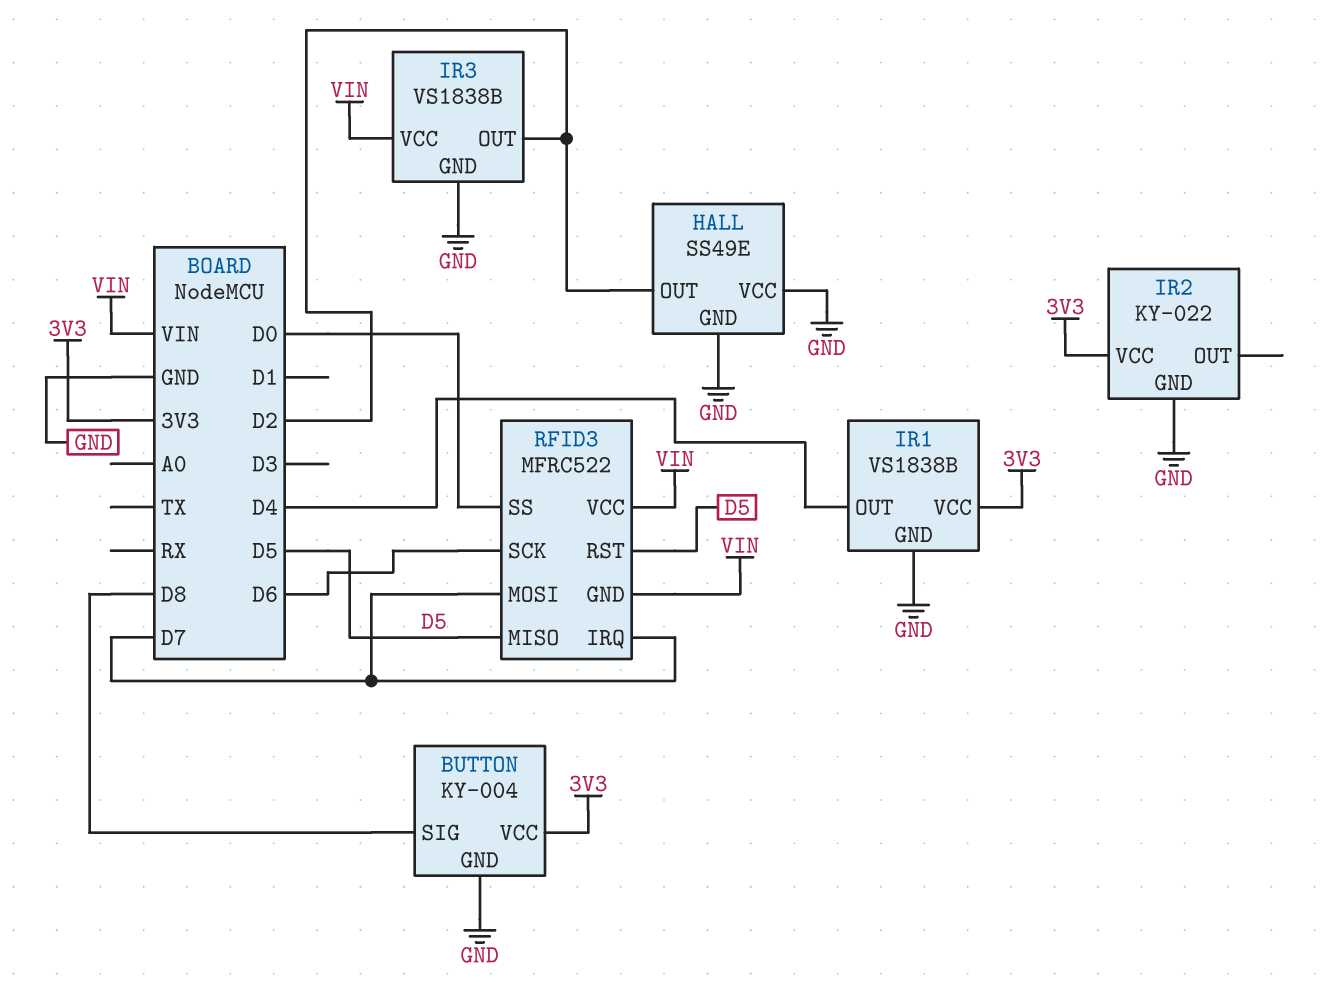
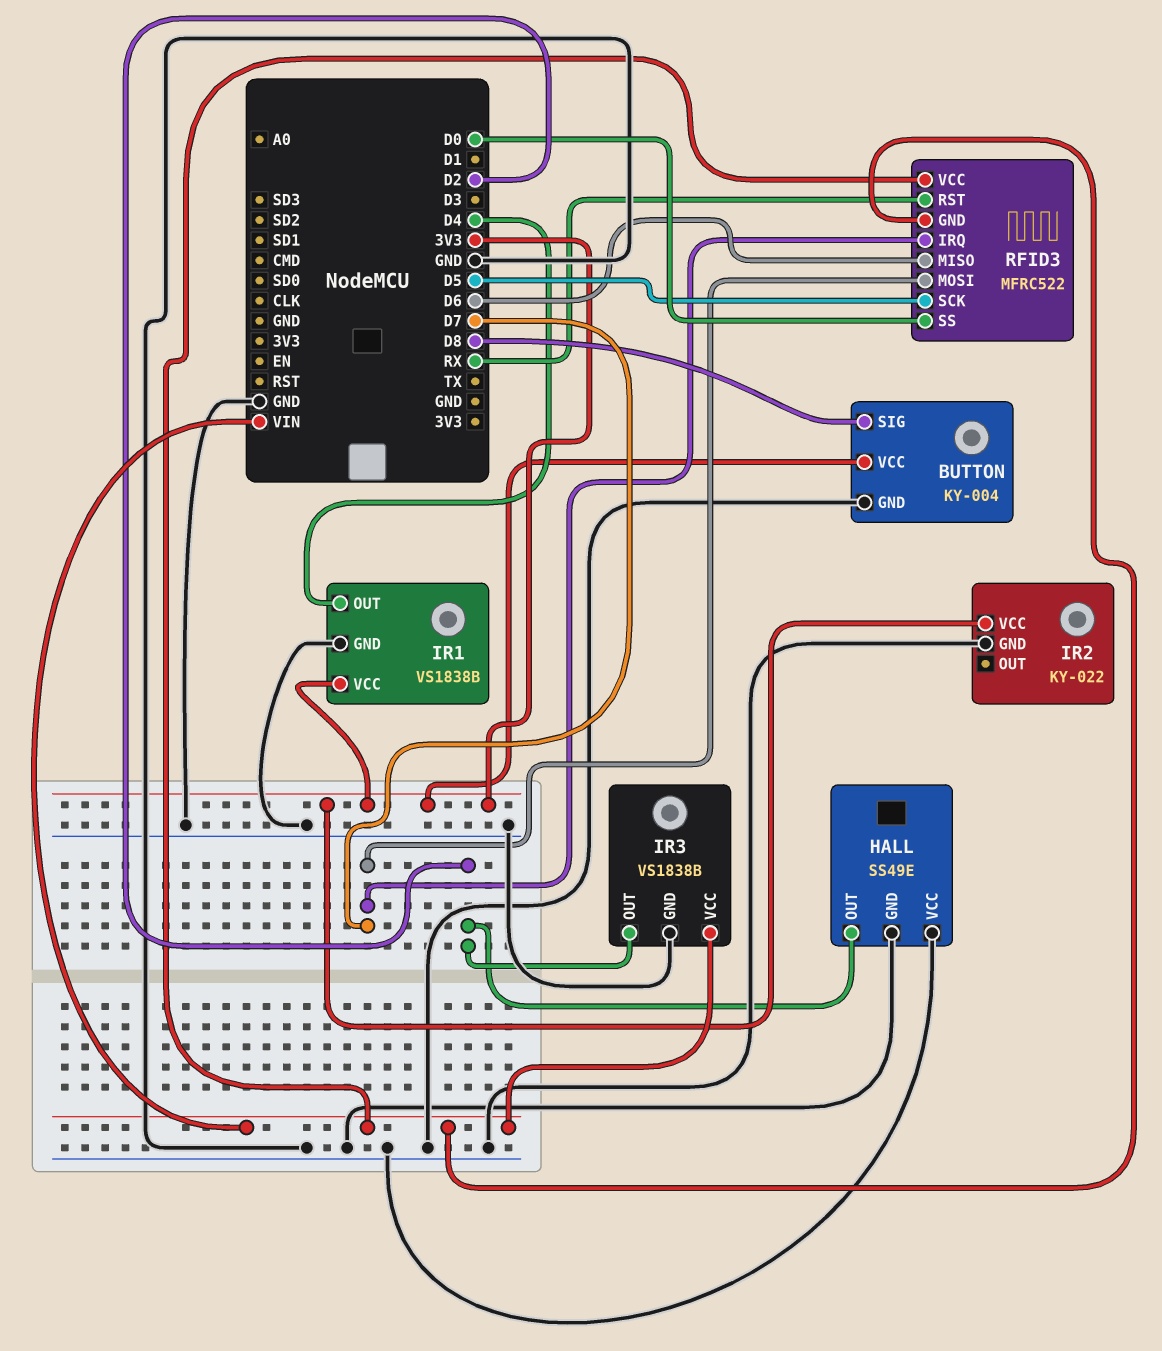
RFID3 pin MISO: D5 -> D6
RFID3 pin RST: D5 -> RX
RFID3 pin SCK: D6 -> D5

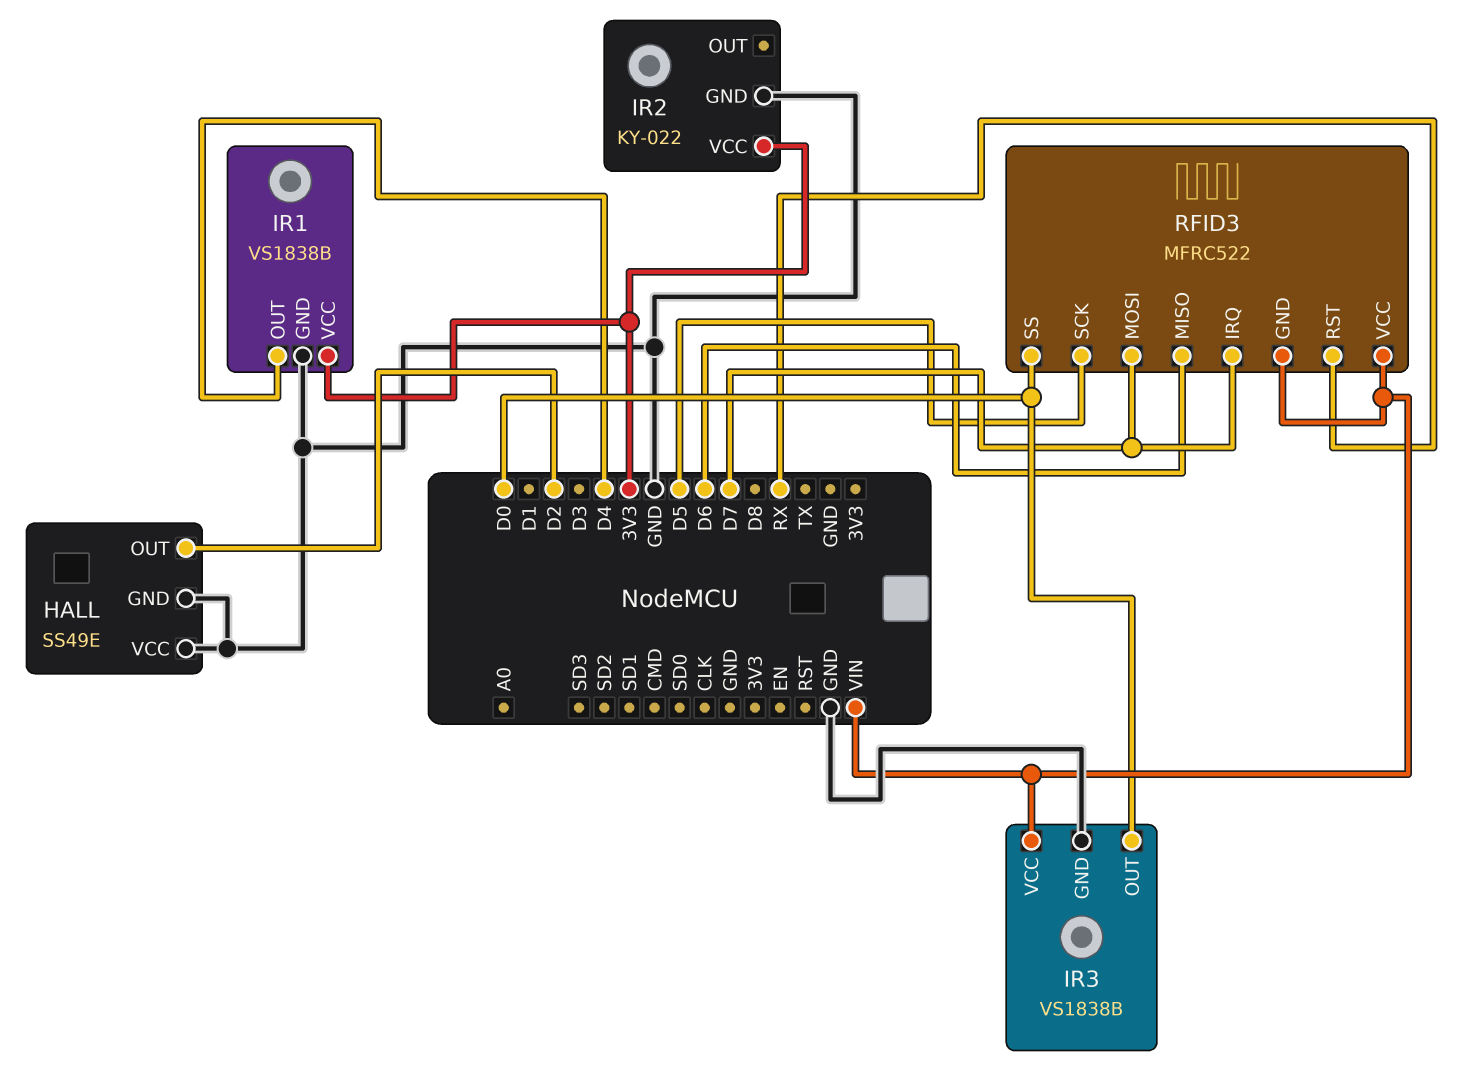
BUTTON: KY-004 -> none
BUTTON pin GND: GND -> none
BUTTON pin SIG: D8 -> none
BUTTON pin VCC: 3V3 -> none
IR3 pin OUT: D2 -> D0

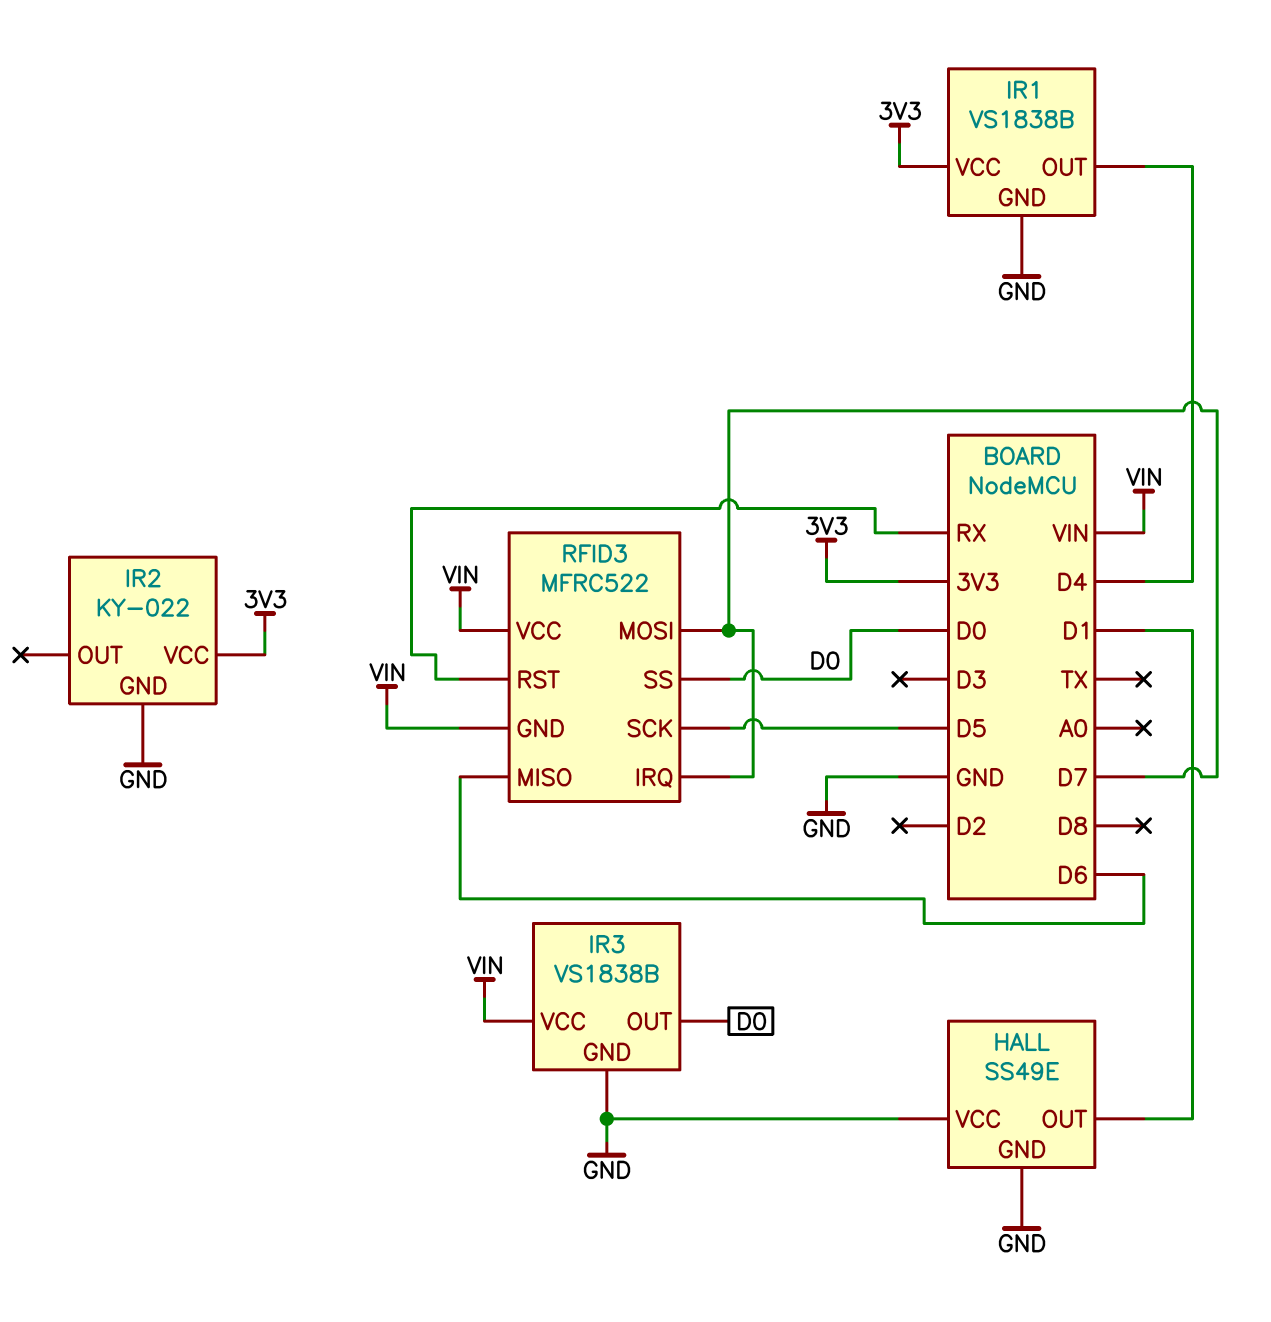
HALL pin OUT: D2 -> D1

